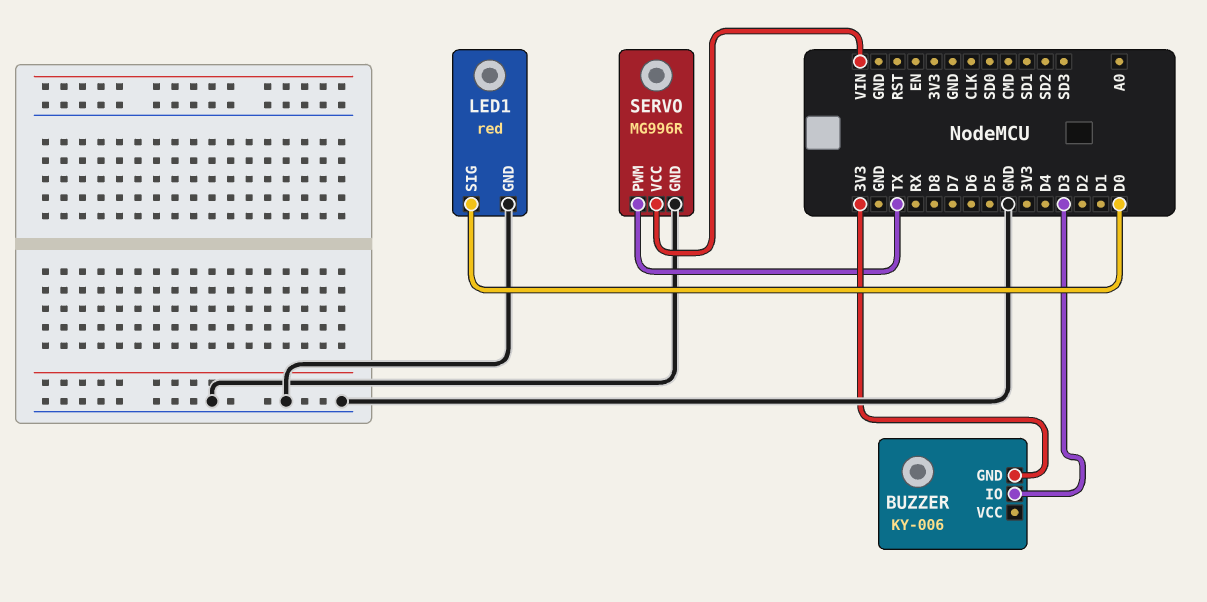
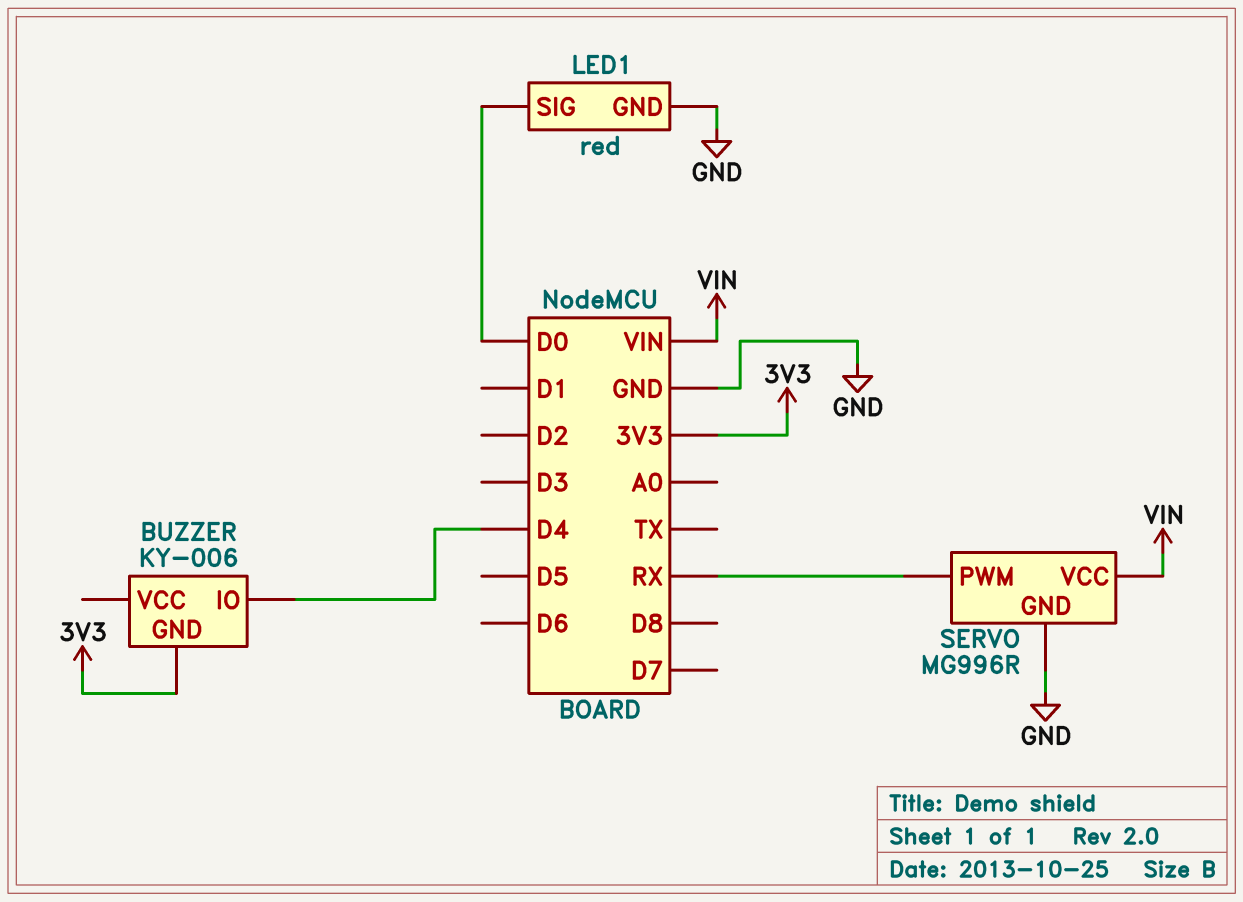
BUZZER pin IO: D3 -> D4
SERVO pin PWM: TX -> RX

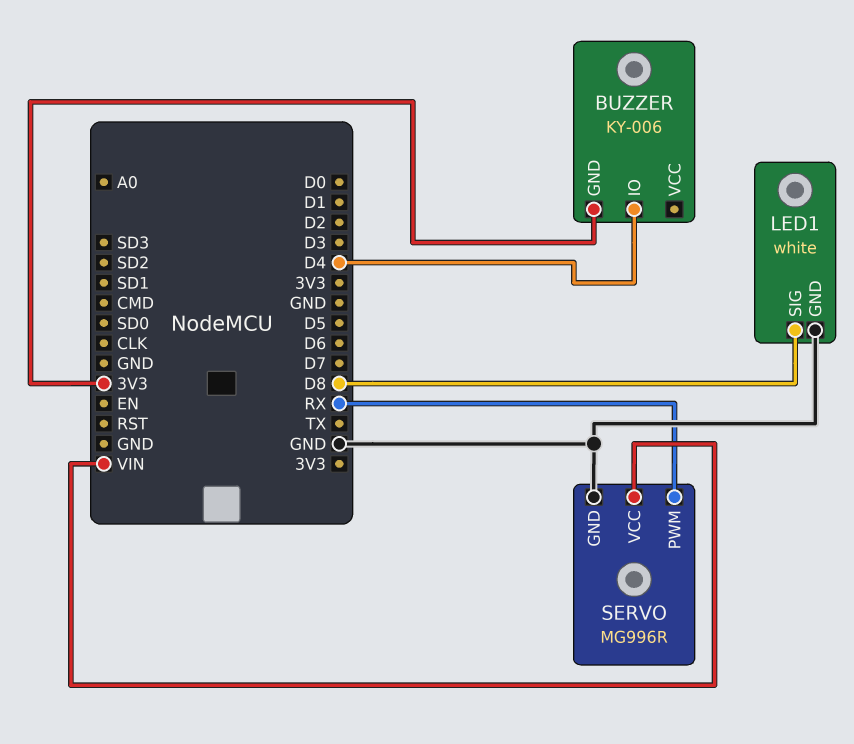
LED1: red -> white
LED1 pin SIG: D0 -> D8

